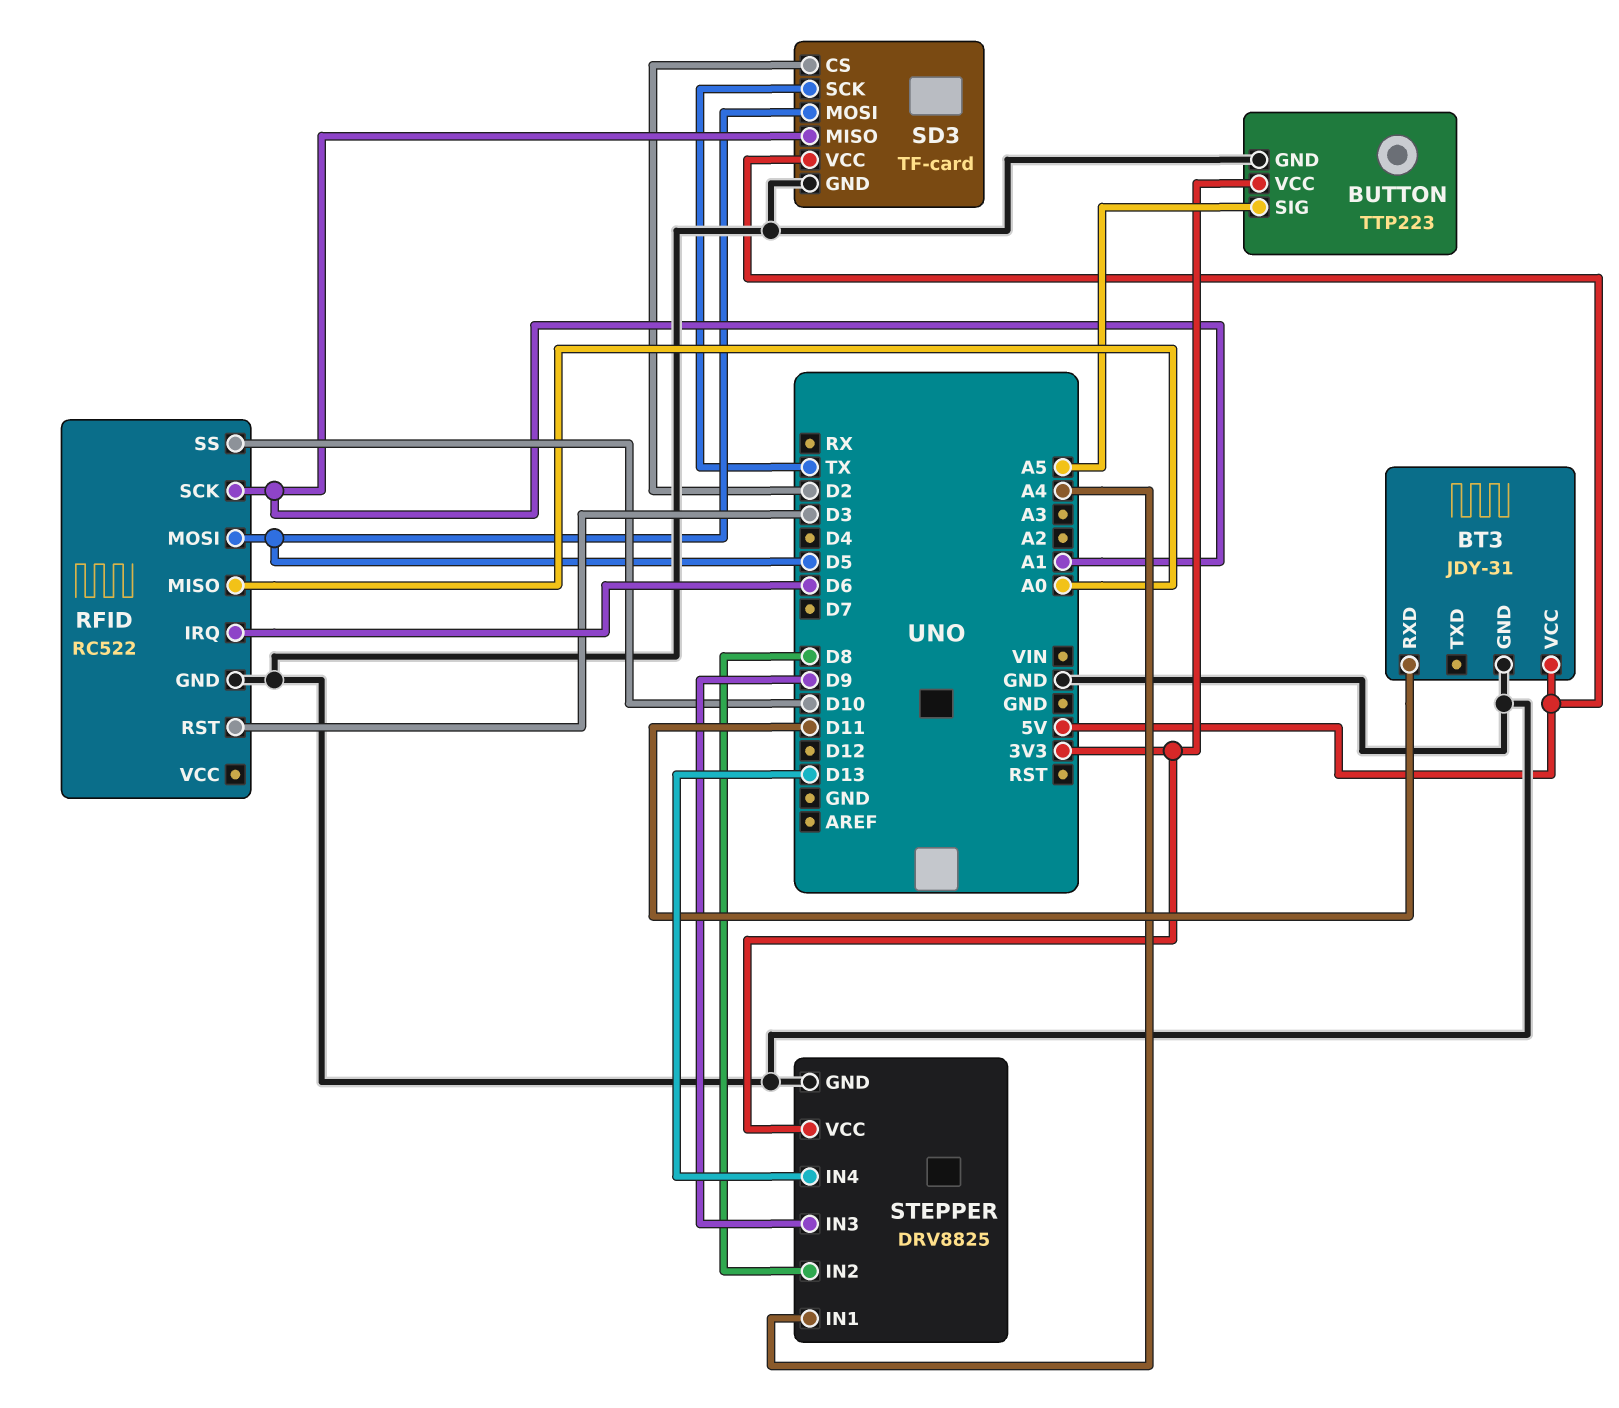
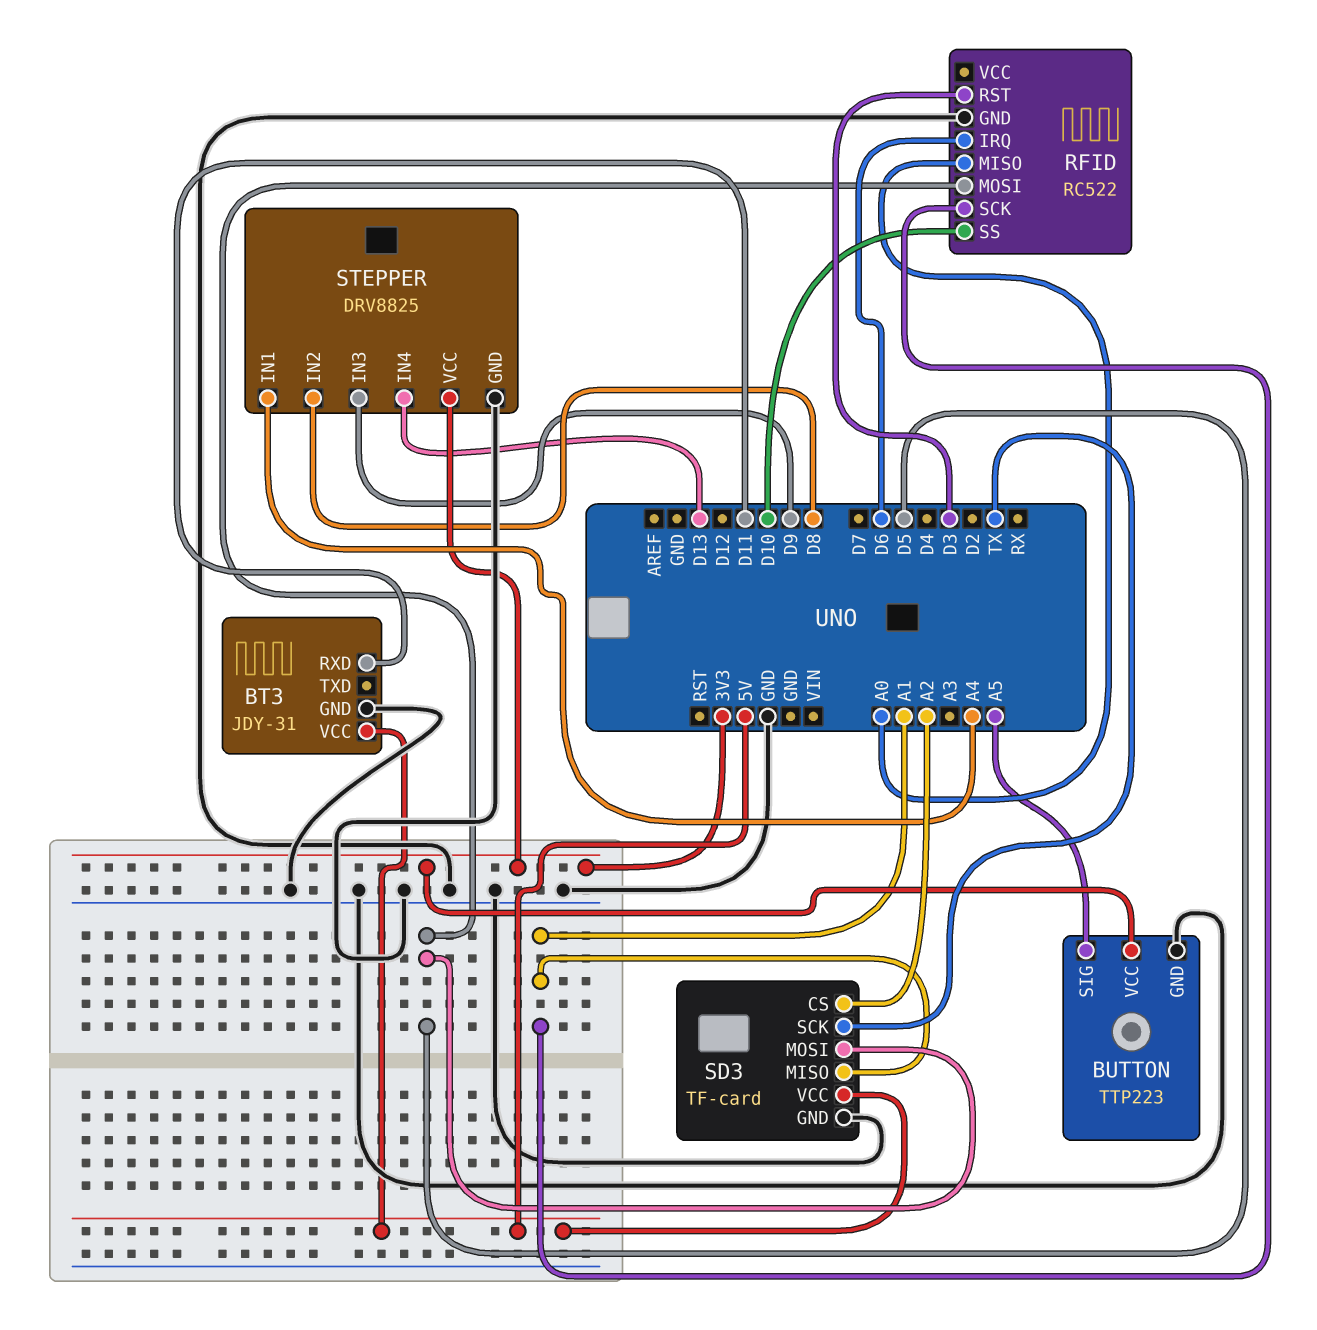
SD3 pin CS: D2 -> A2

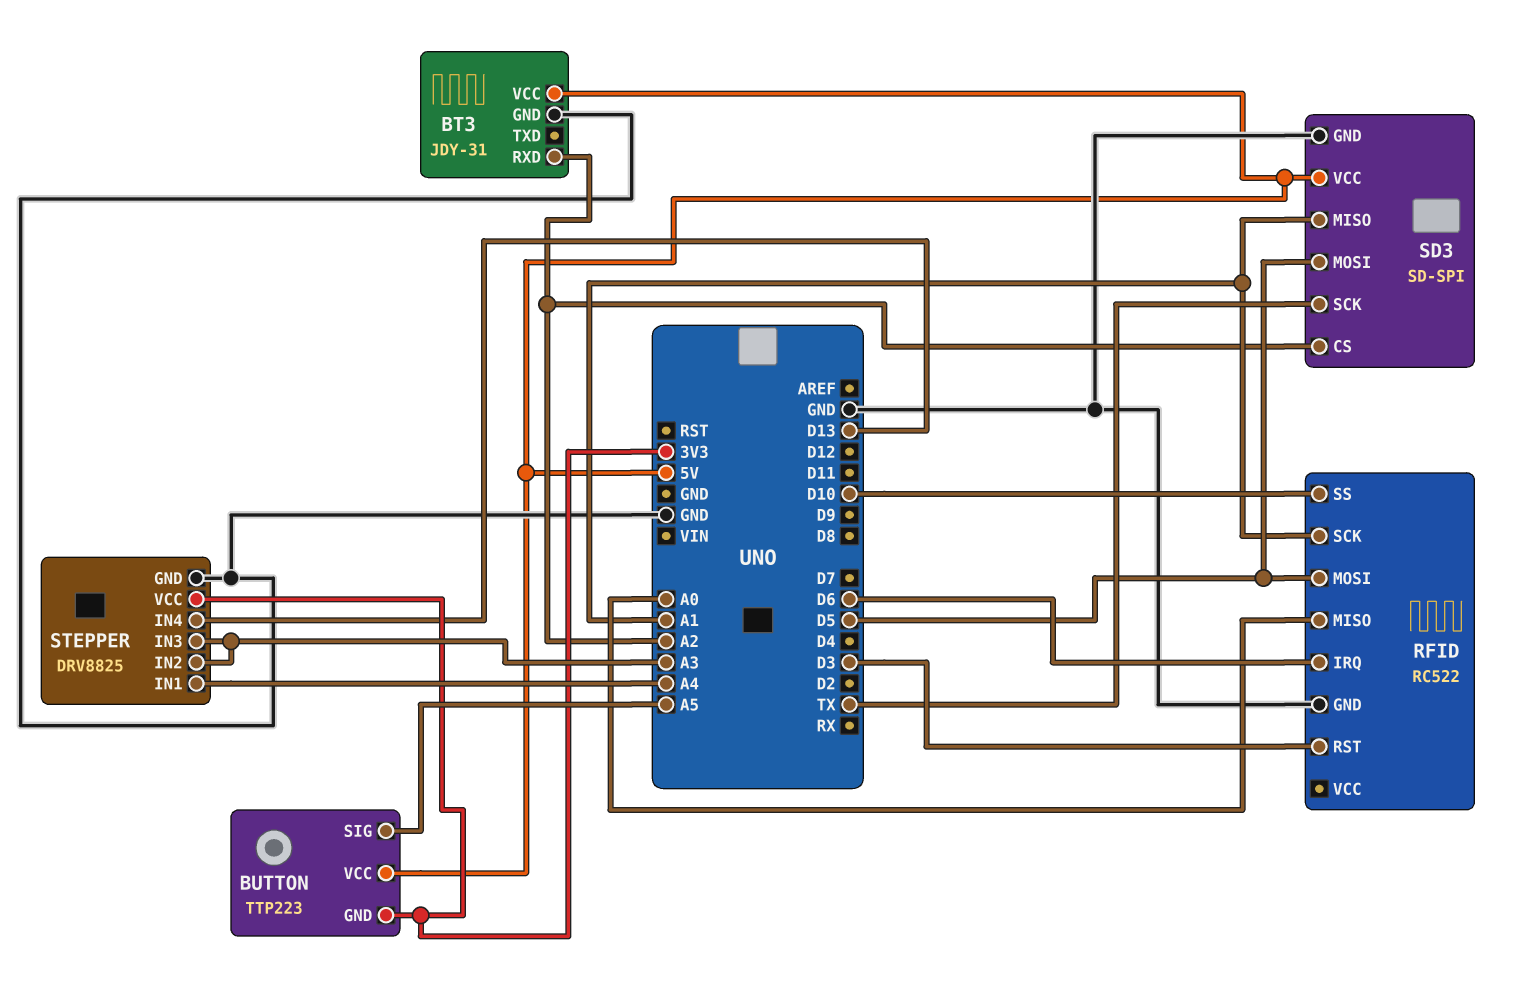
BT3 pin RXD: D11 -> A2
BUTTON pin GND: GND -> 3V3
BUTTON pin VCC: 3V3 -> 5V
SD3: TF-card -> SD-SPI
STEPPER pin IN2: D8 -> A3
STEPPER pin IN3: D9 -> A3

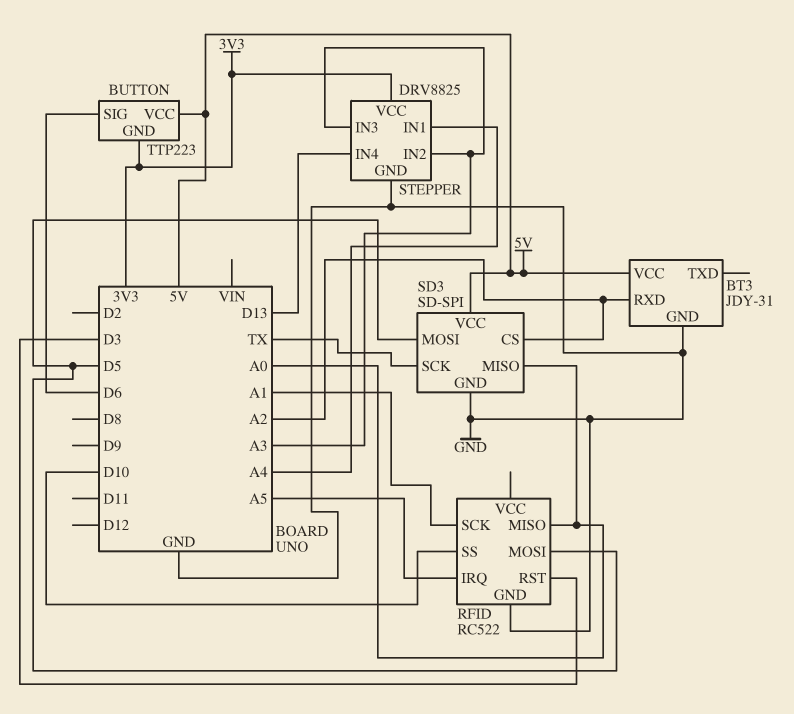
BUTTON pin SIG: A5 -> D6
RFID pin IRQ: D6 -> A5
SD3 pin MISO: A1 -> A0

